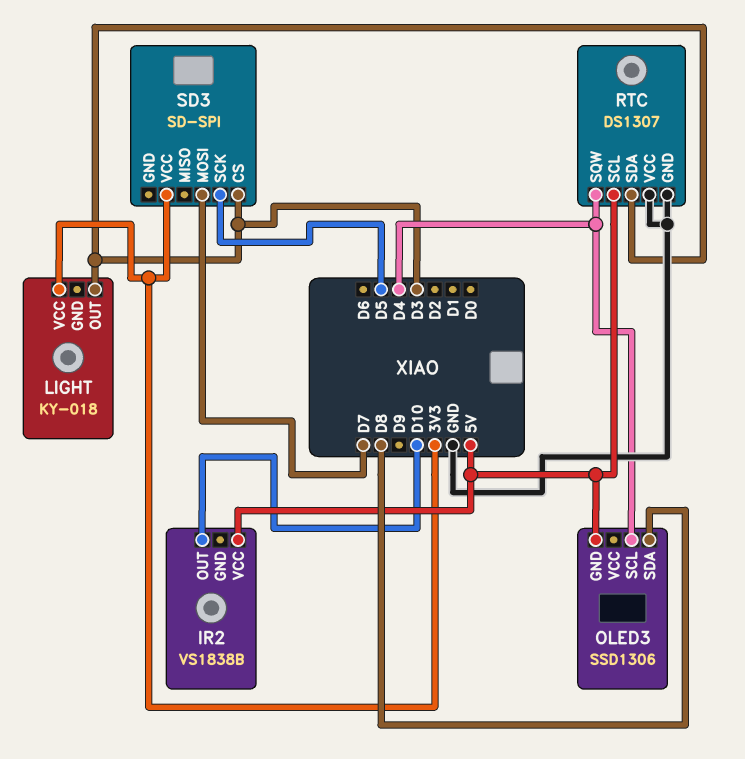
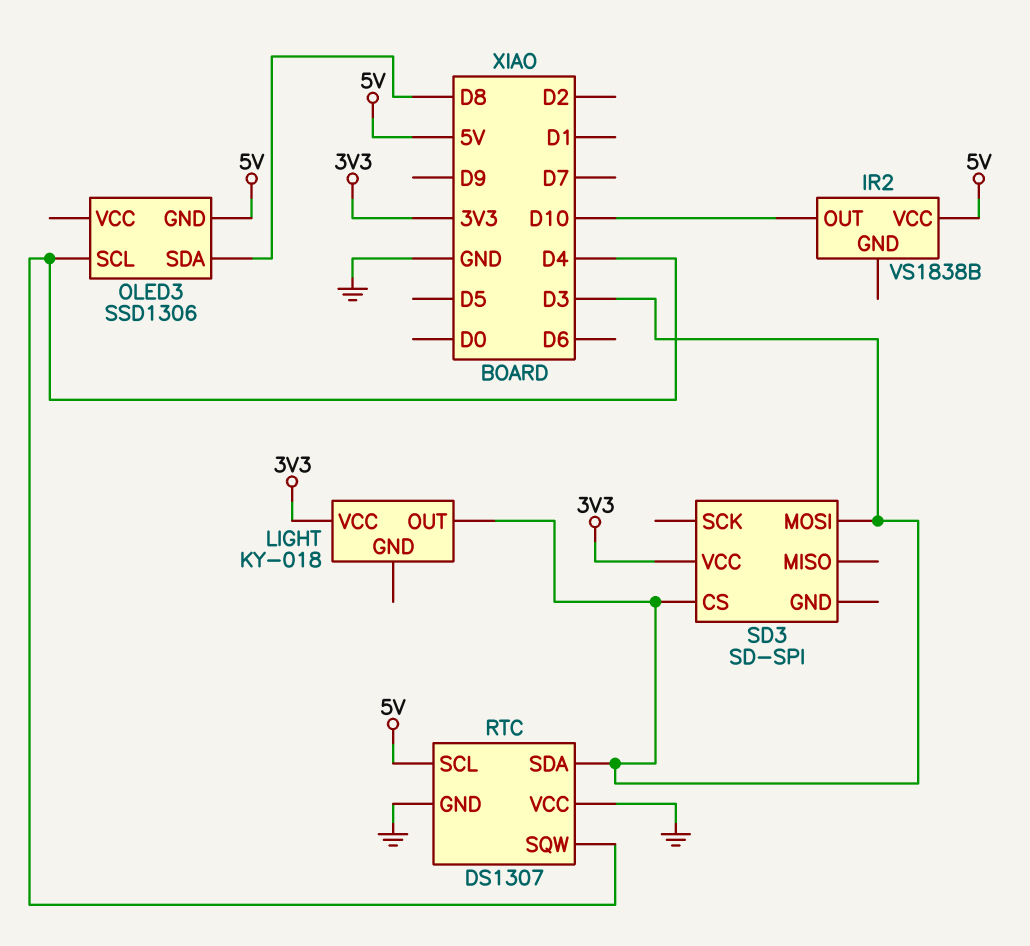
SD3 pin MOSI: D7 -> D3
SD3 pin SCK: D5 -> none

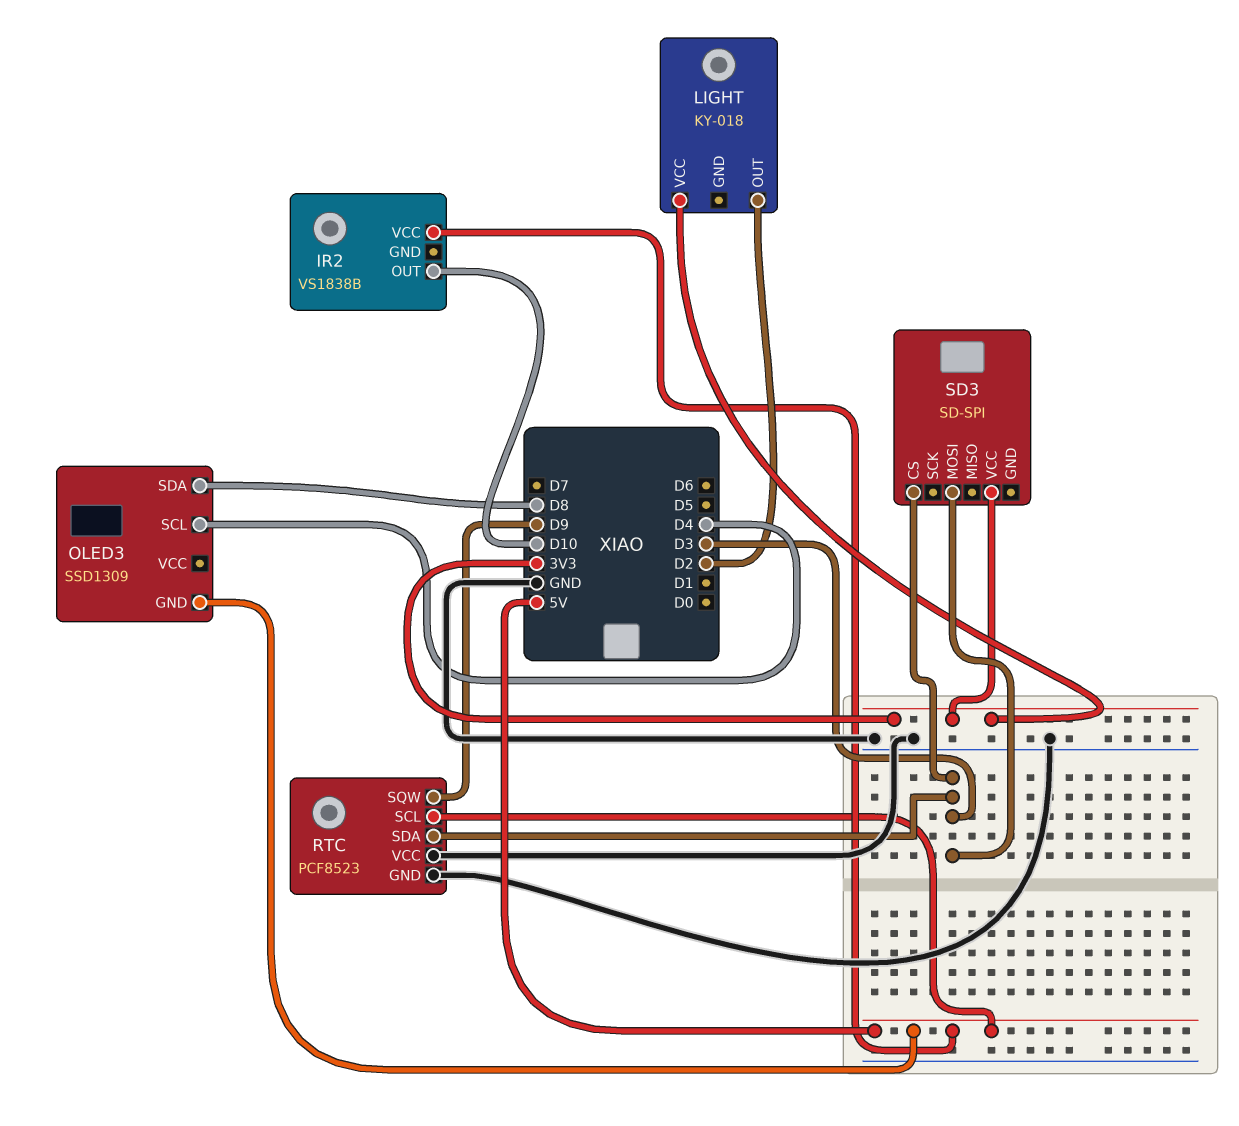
LIGHT pin OUT: D3 -> D2
OLED3: SSD1306 -> SSD1309
RTC: DS1307 -> PCF8523
RTC pin SQW: D4 -> D9

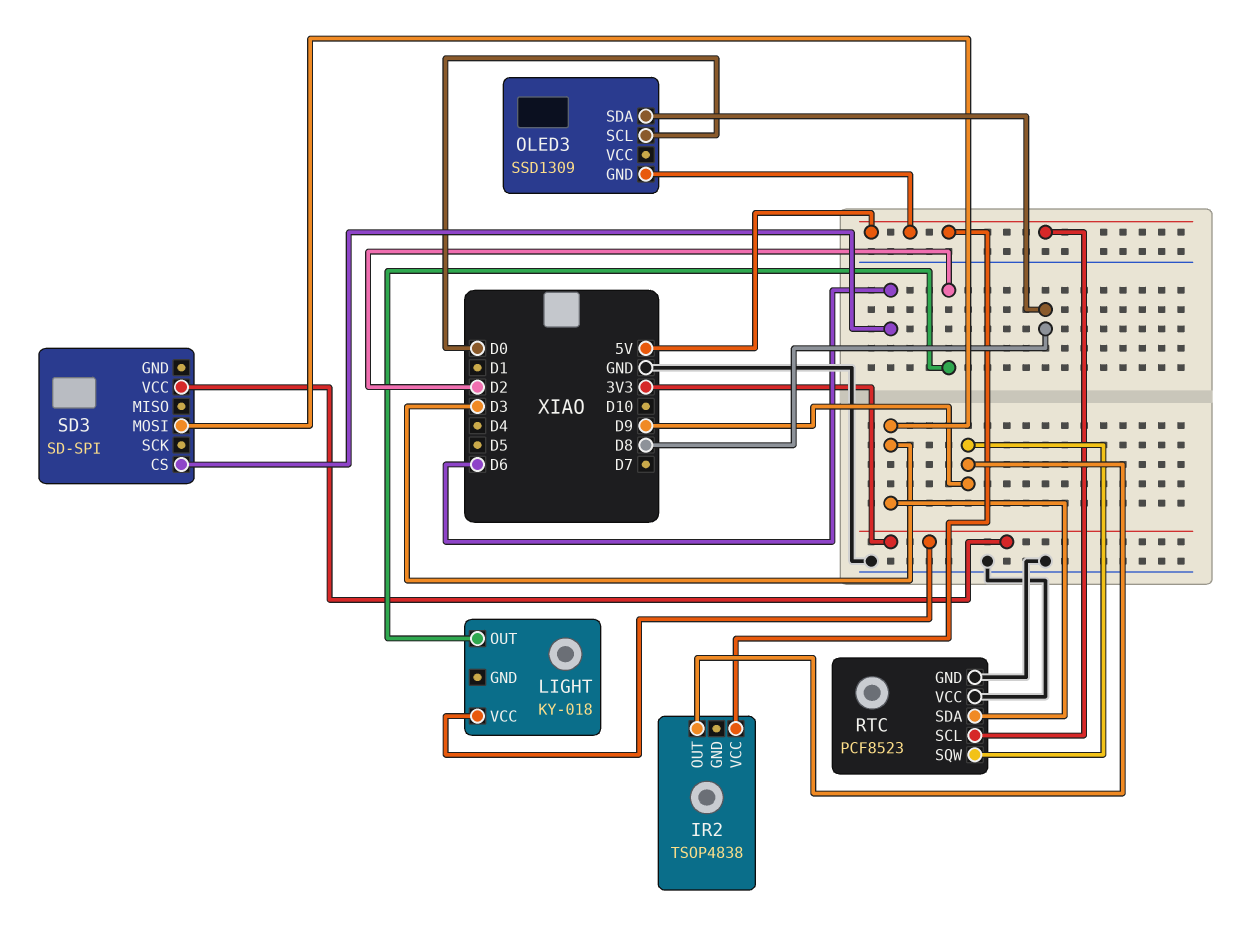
IR2: VS1838B -> TSOP4838
IR2 pin OUT: D10 -> D9
OLED3 pin SCL: D4 -> D0
SD3 pin CS: D3 -> D6

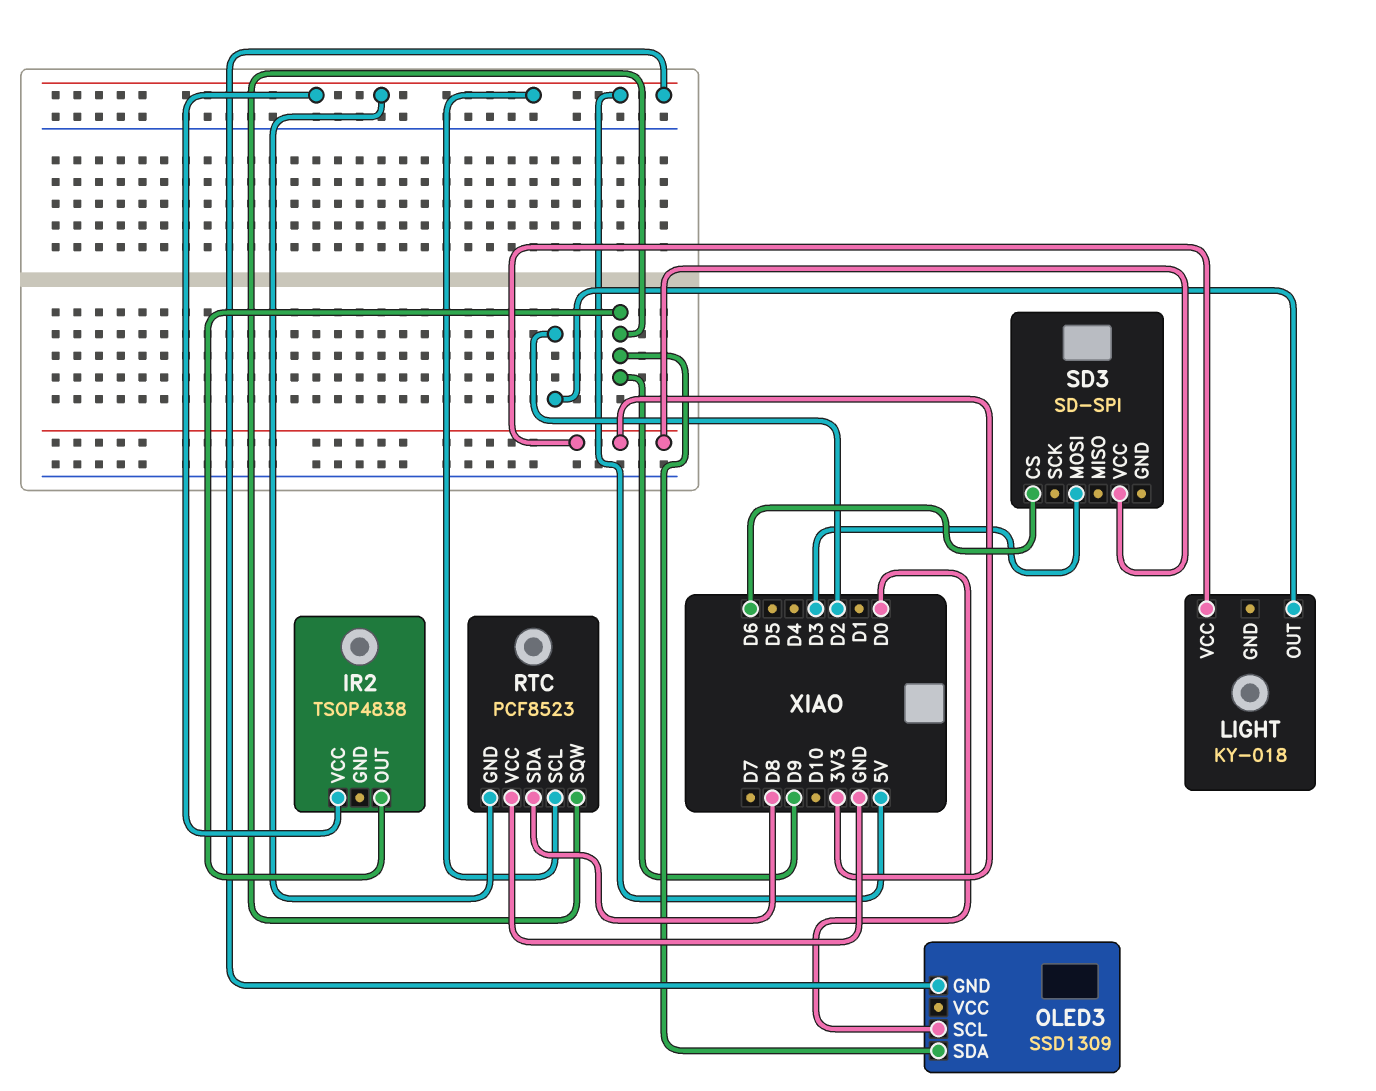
OLED3 pin SDA: D8 -> D9
RTC pin GND: GND -> 5V
RTC pin SDA: D3 -> D8

